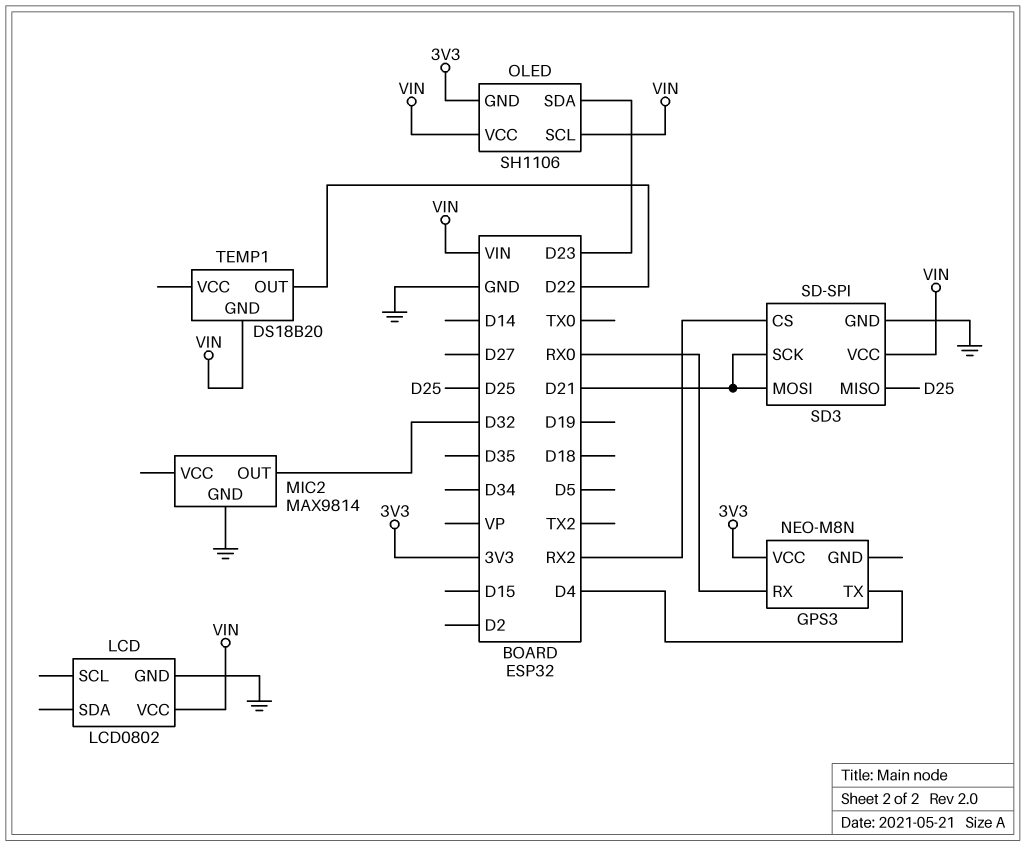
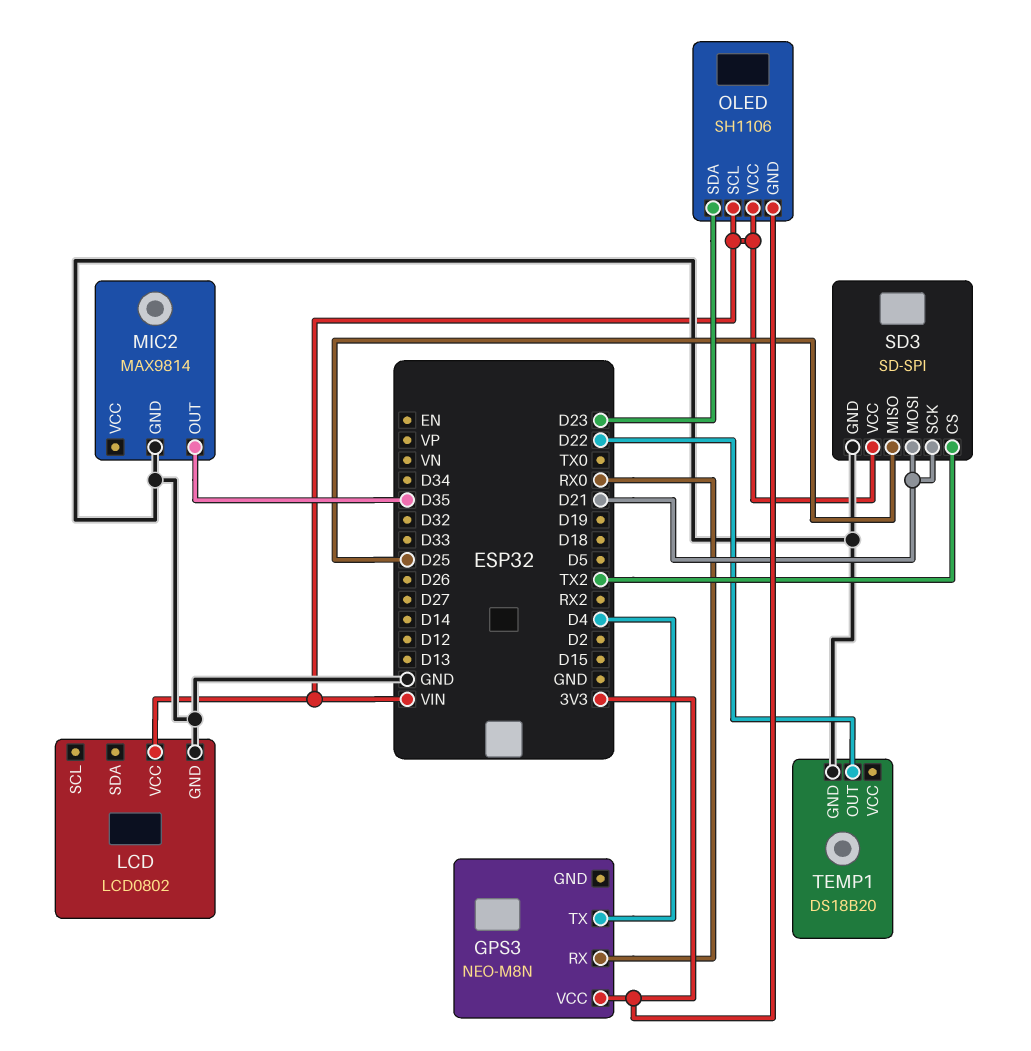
MIC2 pin OUT: D32 -> D35
SD3 pin CS: RX2 -> TX2
TEMP1 pin GND: VIN -> GND

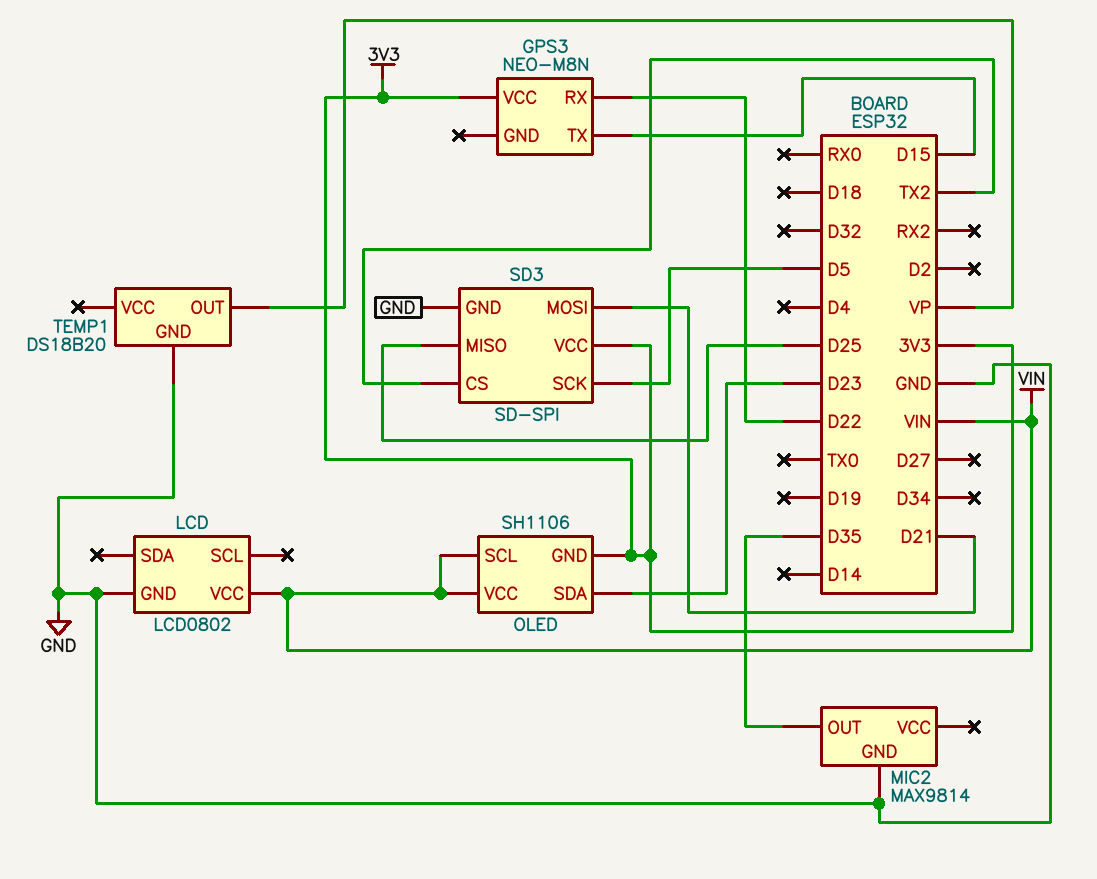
GPS3 pin RX: RX0 -> D22
GPS3 pin TX: D4 -> D15
SD3 pin SCK: D21 -> D5
SD3 pin VCC: VIN -> 3V3
TEMP1 pin OUT: D22 -> VP

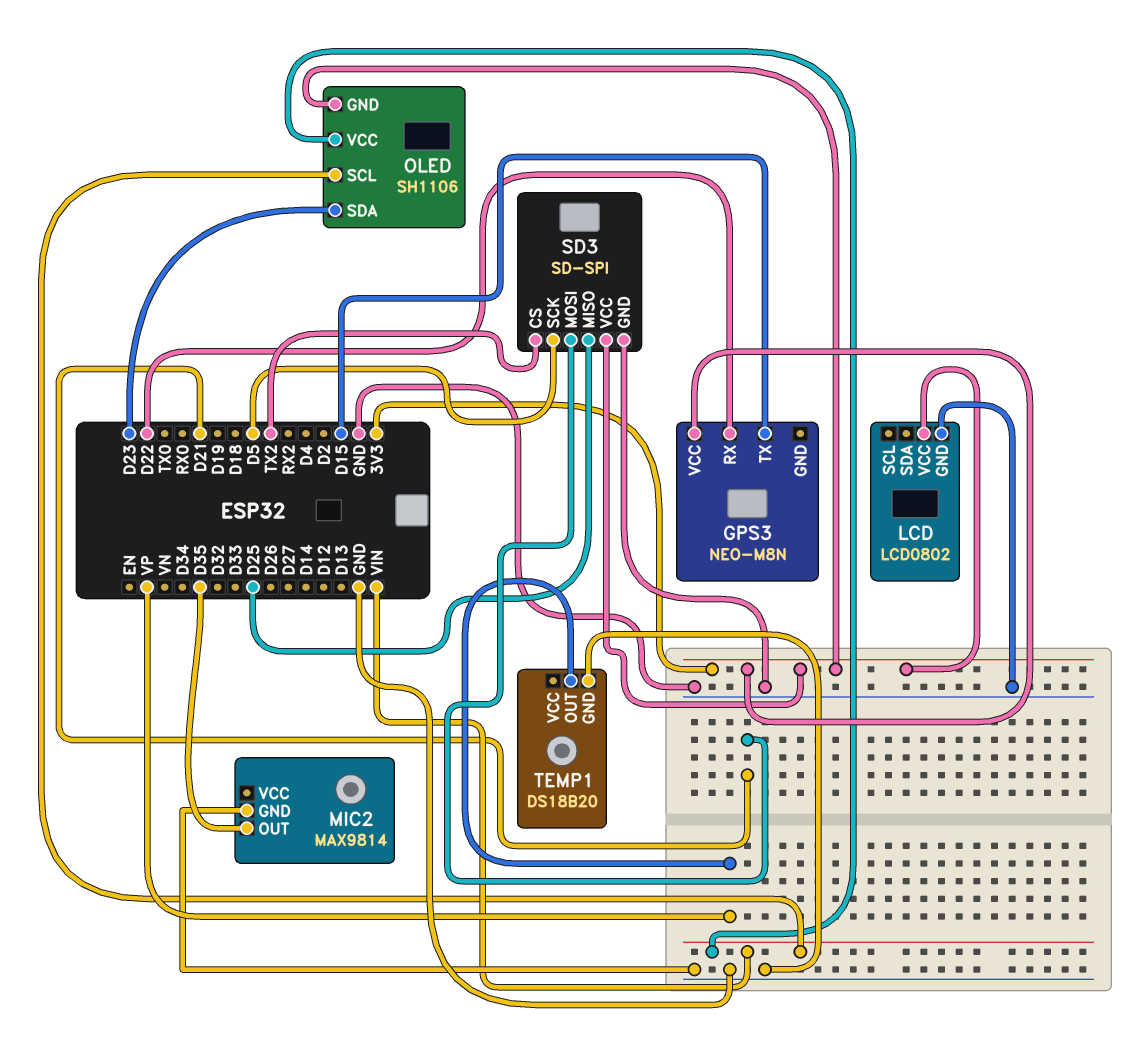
LCD pin VCC: VIN -> 3V3

